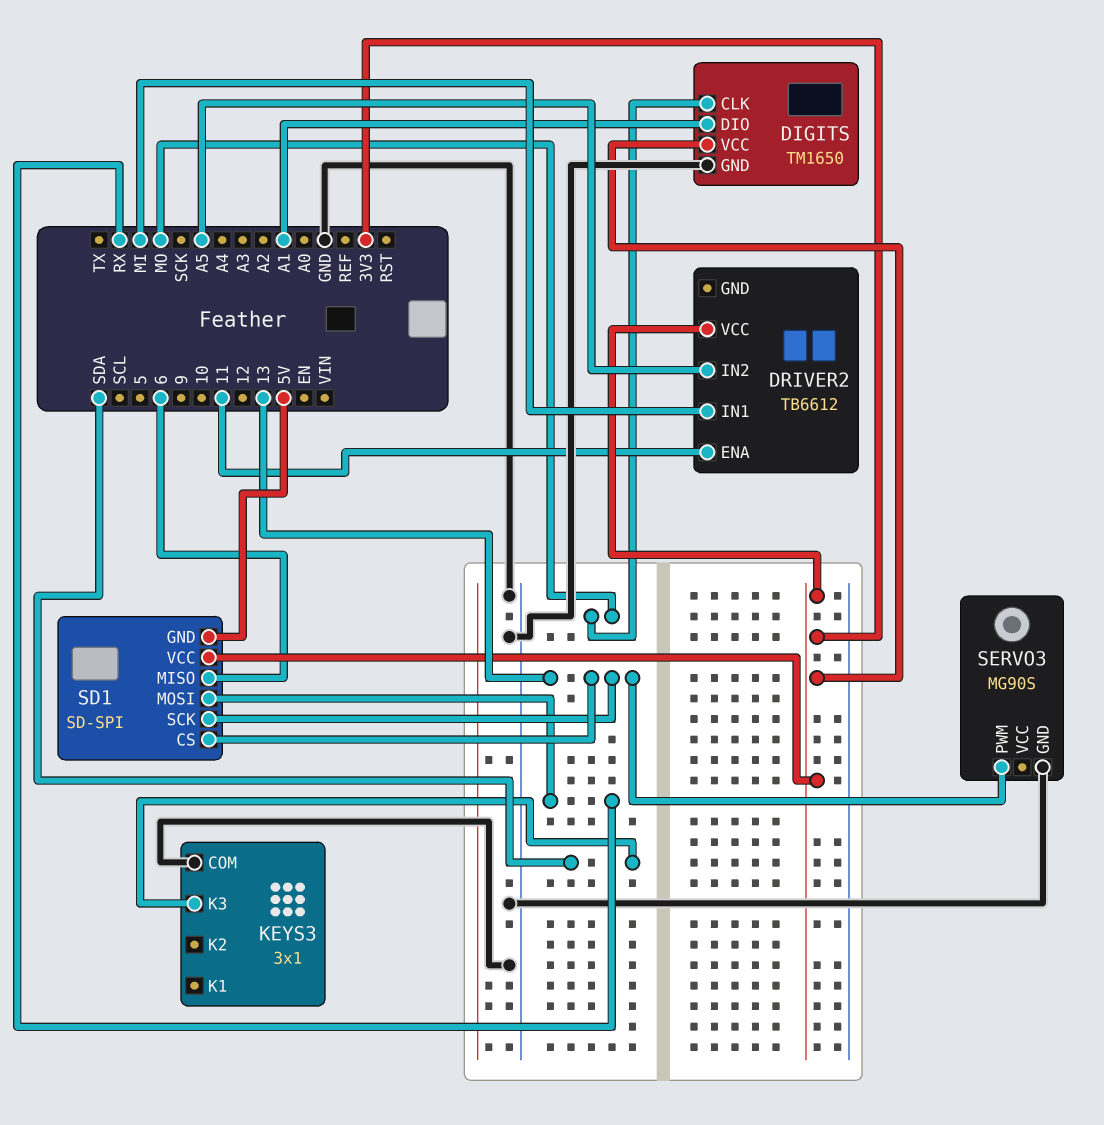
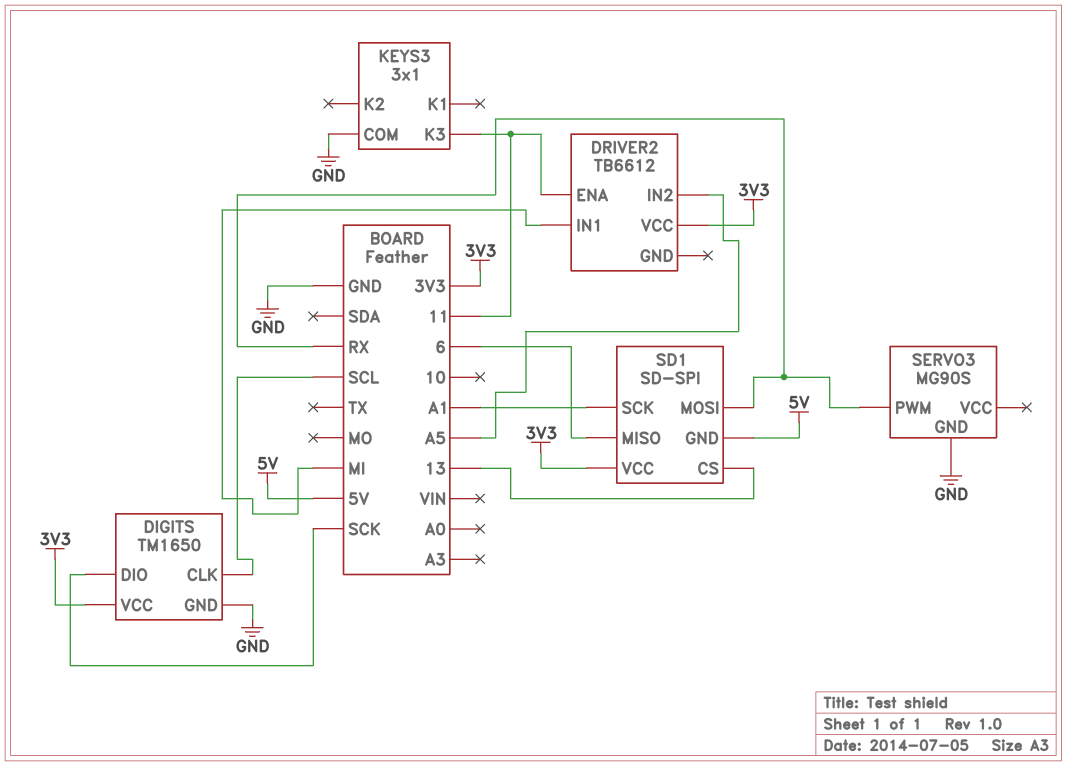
DIGITS pin CLK: MO -> SCL
DIGITS pin DIO: A1 -> SCK
KEYS3 pin K3: SDA -> 11
SD1 pin SCK: 13 -> A1
SERVO3 pin PWM: 13 -> RX

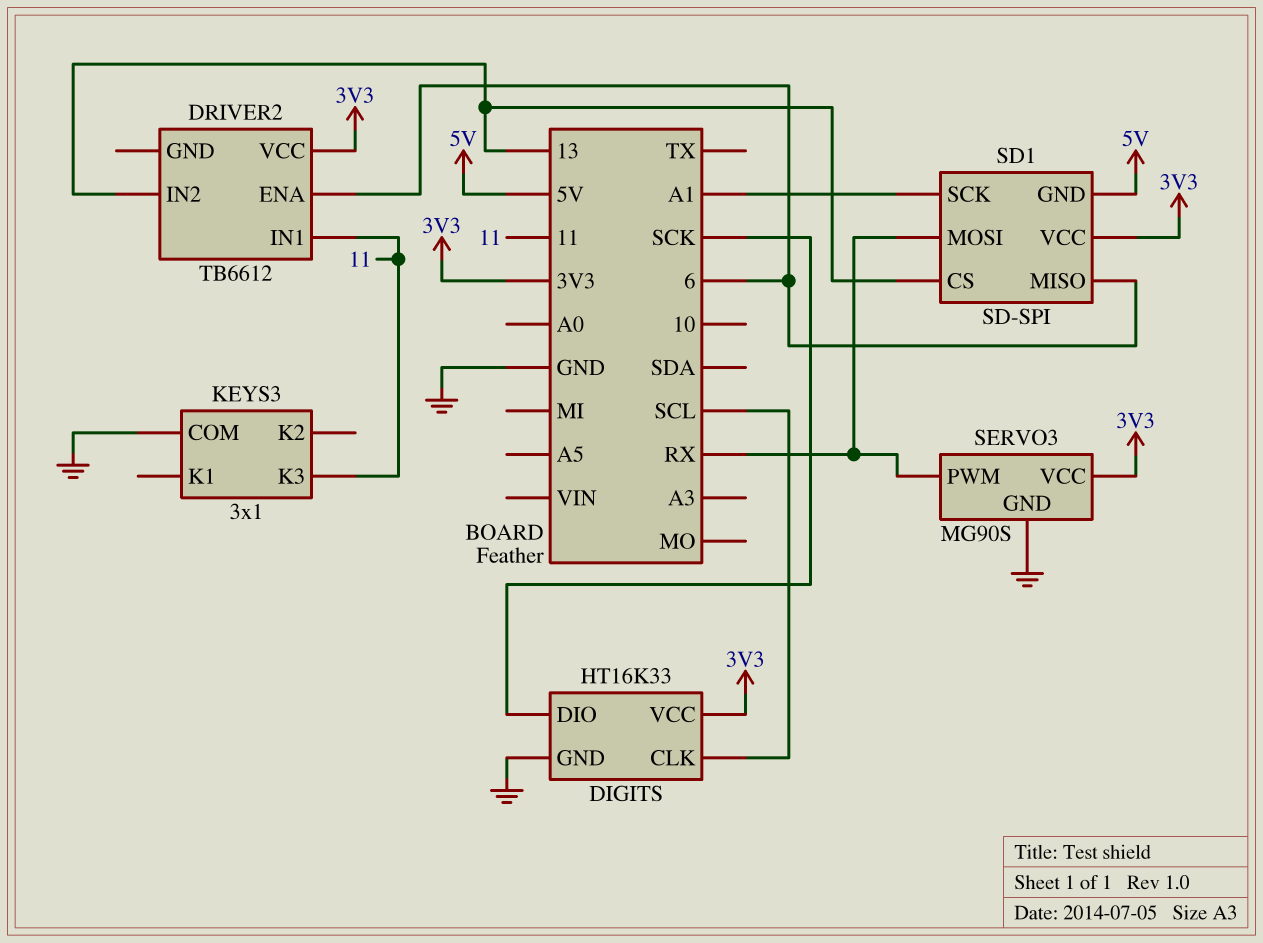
DIGITS: TM1650 -> HT16K33
DRIVER2 pin ENA: 11 -> 6
DRIVER2 pin IN1: MI -> 11
DRIVER2 pin IN2: A5 -> 13
SERVO3 pin VCC: none -> 3V3

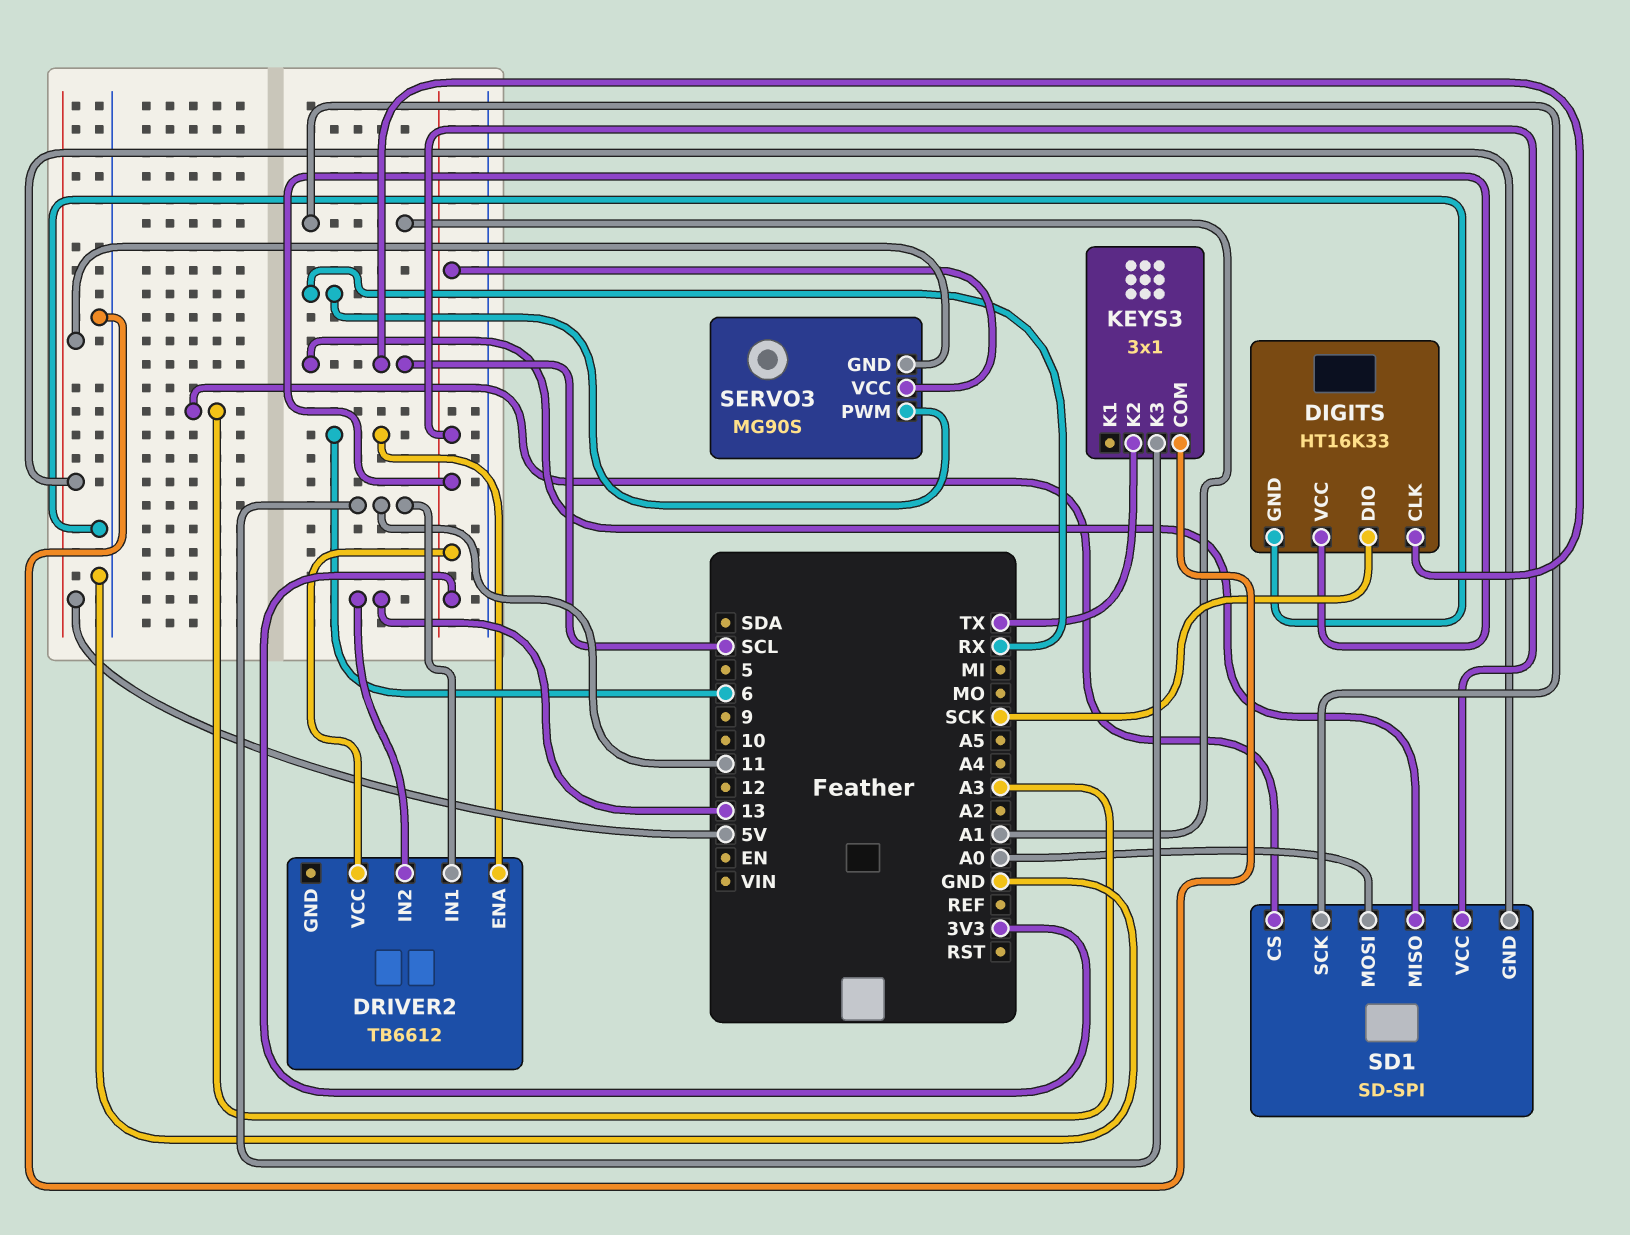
KEYS3 pin K2: none -> TX
SD1 pin CS: 13 -> A3
SD1 pin MISO: 6 -> SCL
SD1 pin MOSI: RX -> A0
SERVO3 pin GND: GND -> 5V

